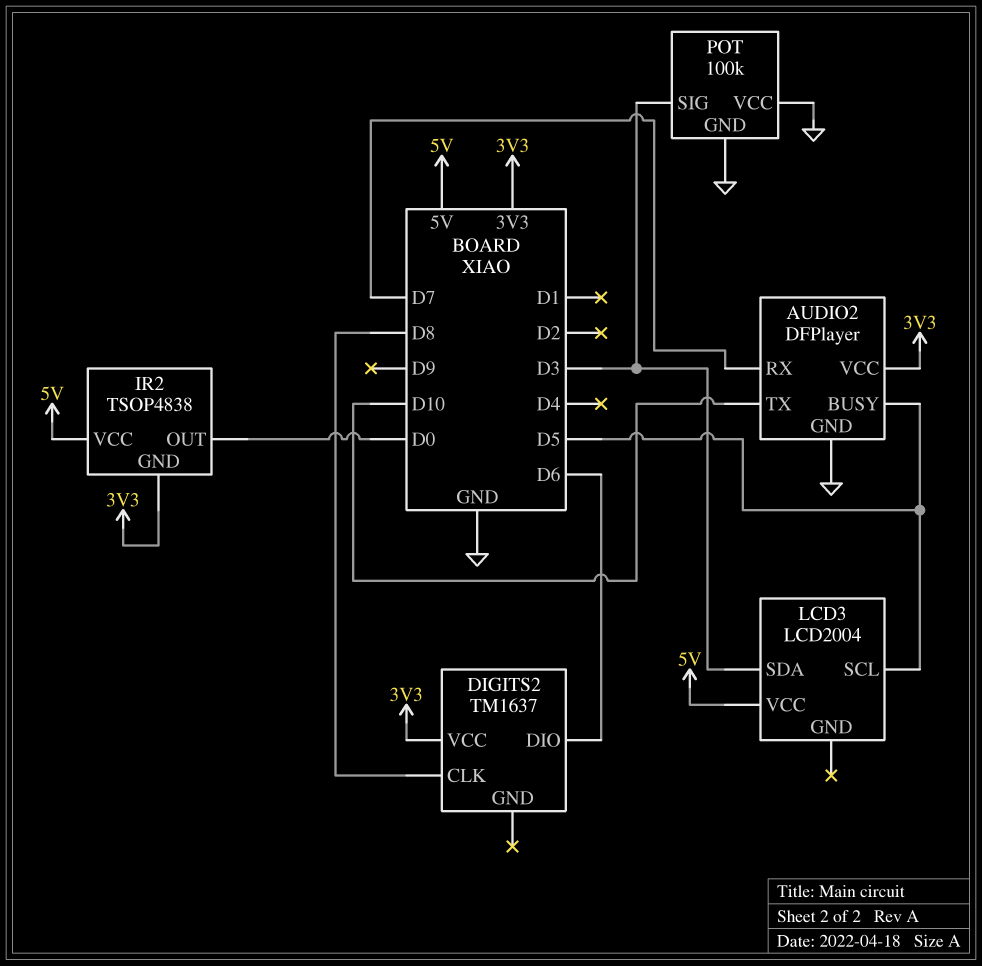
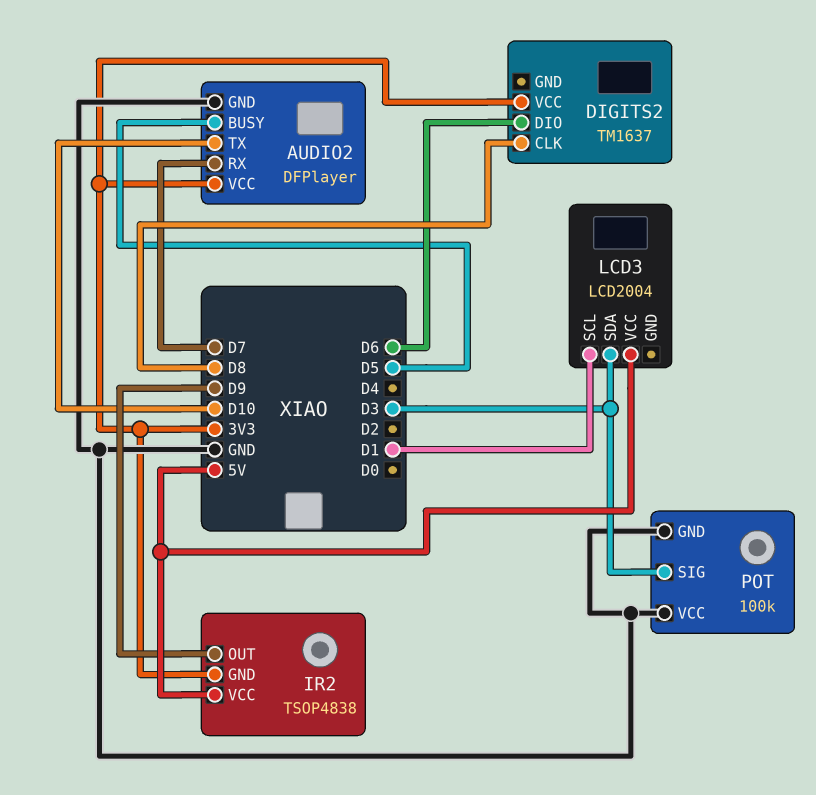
IR2 pin OUT: D0 -> D9
LCD3 pin SCL: D5 -> D1

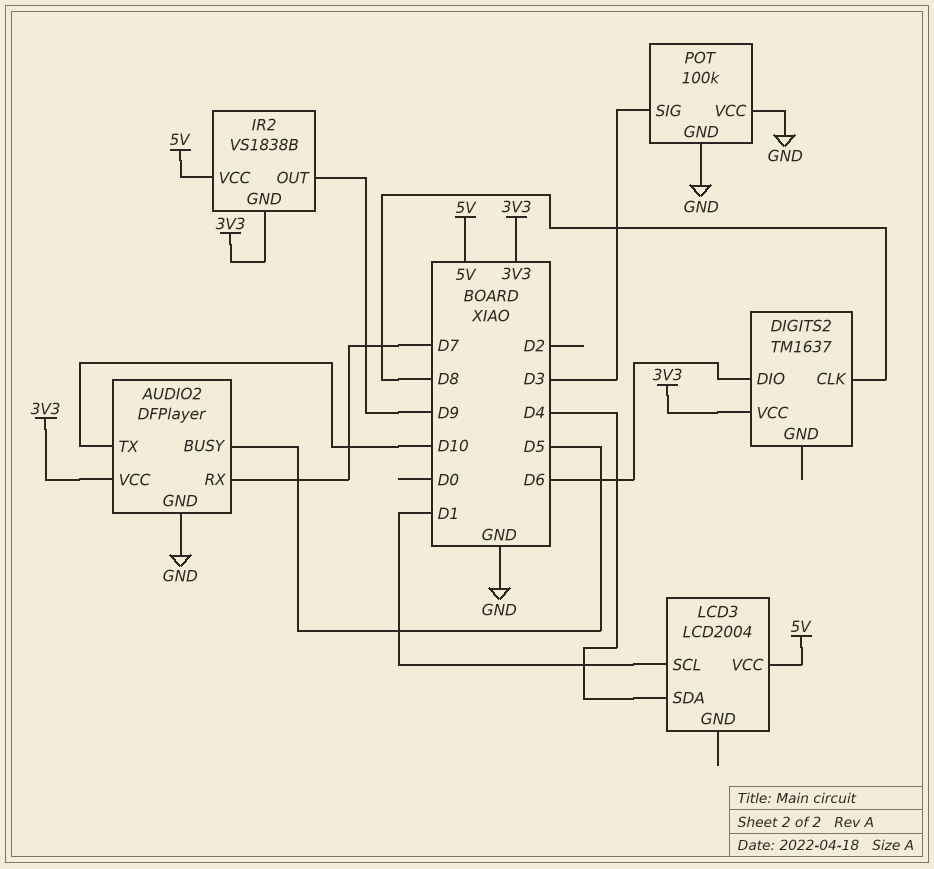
IR2: TSOP4838 -> VS1838B
LCD3 pin SDA: D3 -> D4

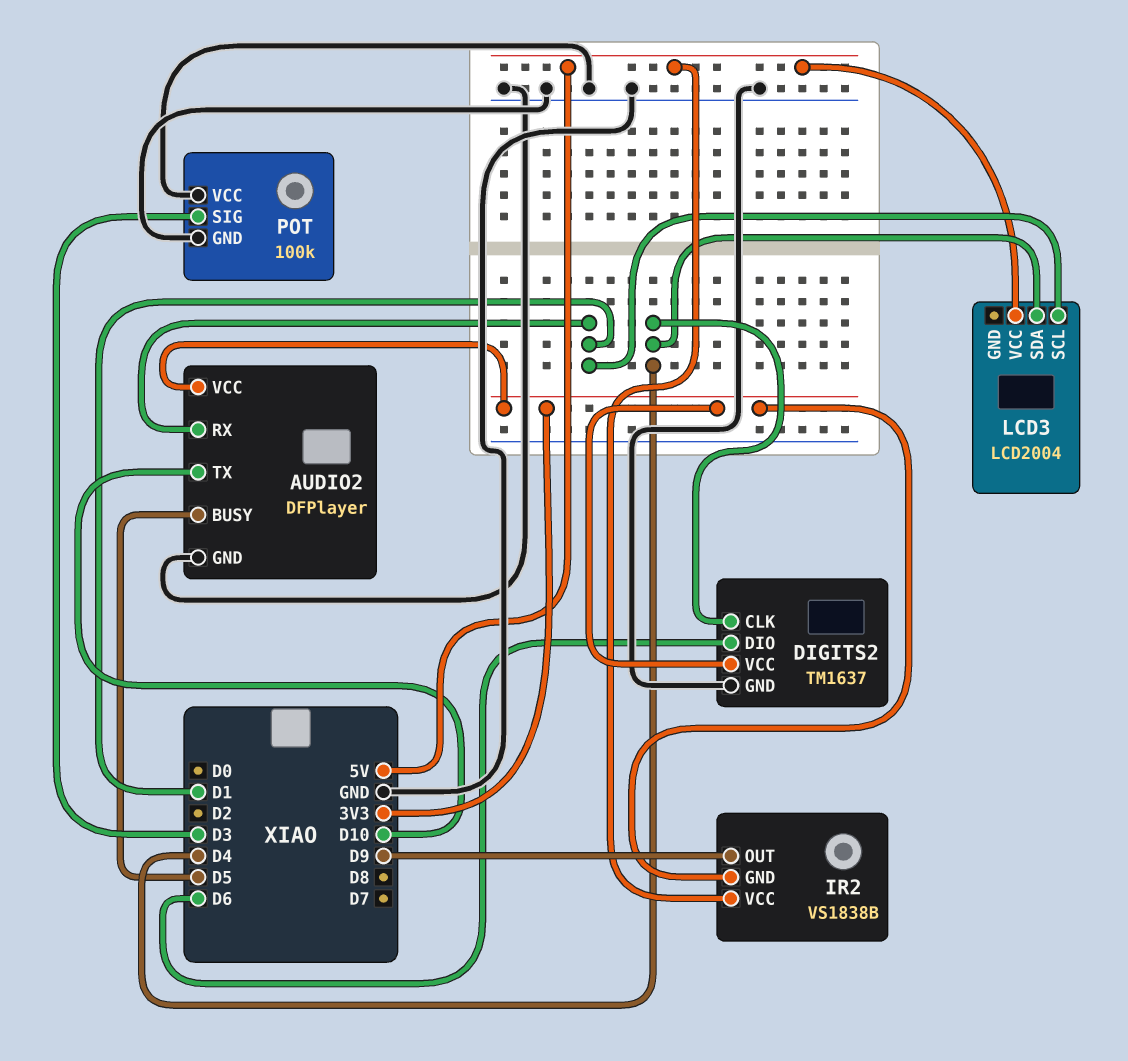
AUDIO2 pin RX: D7 -> D1
DIGITS2 pin CLK: D8 -> D4
DIGITS2 pin GND: none -> GND

